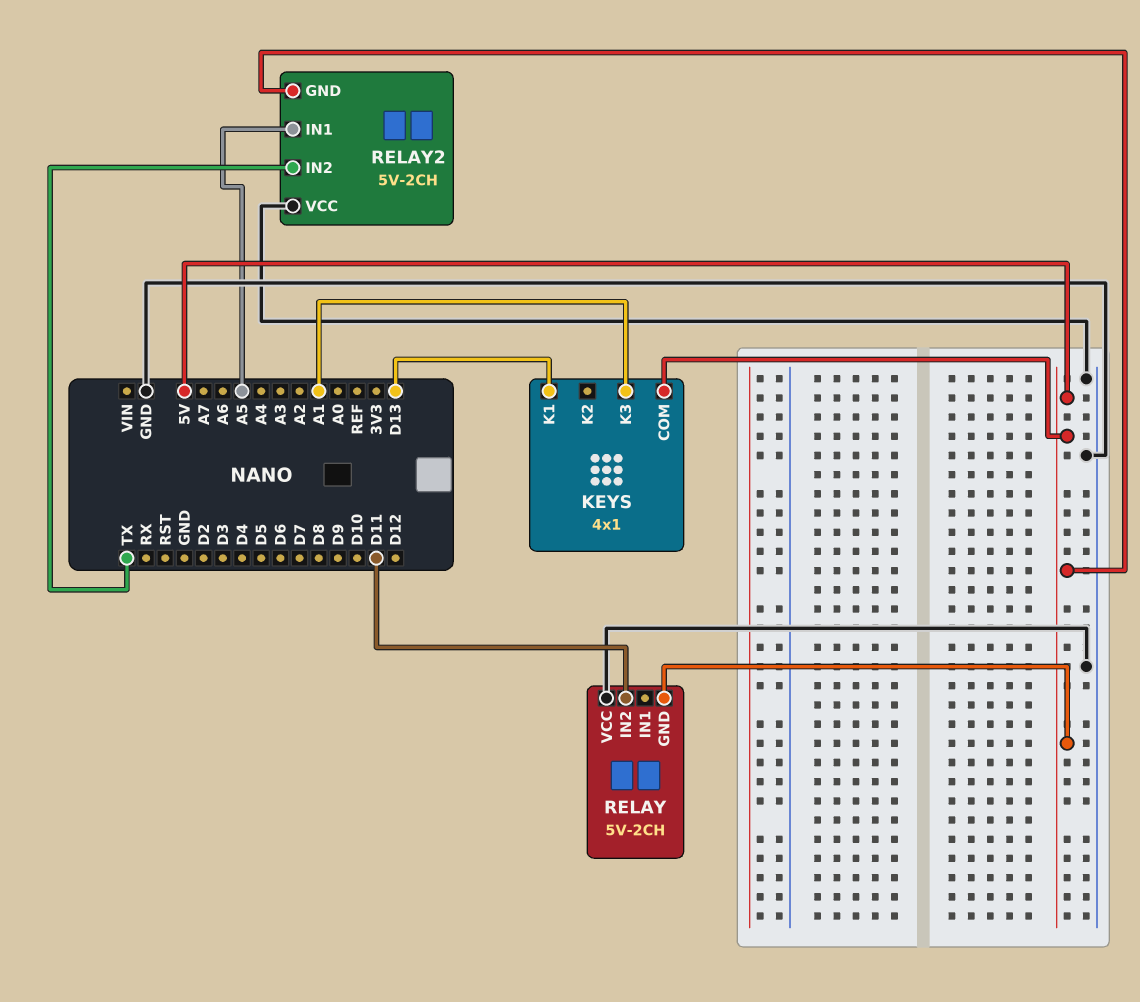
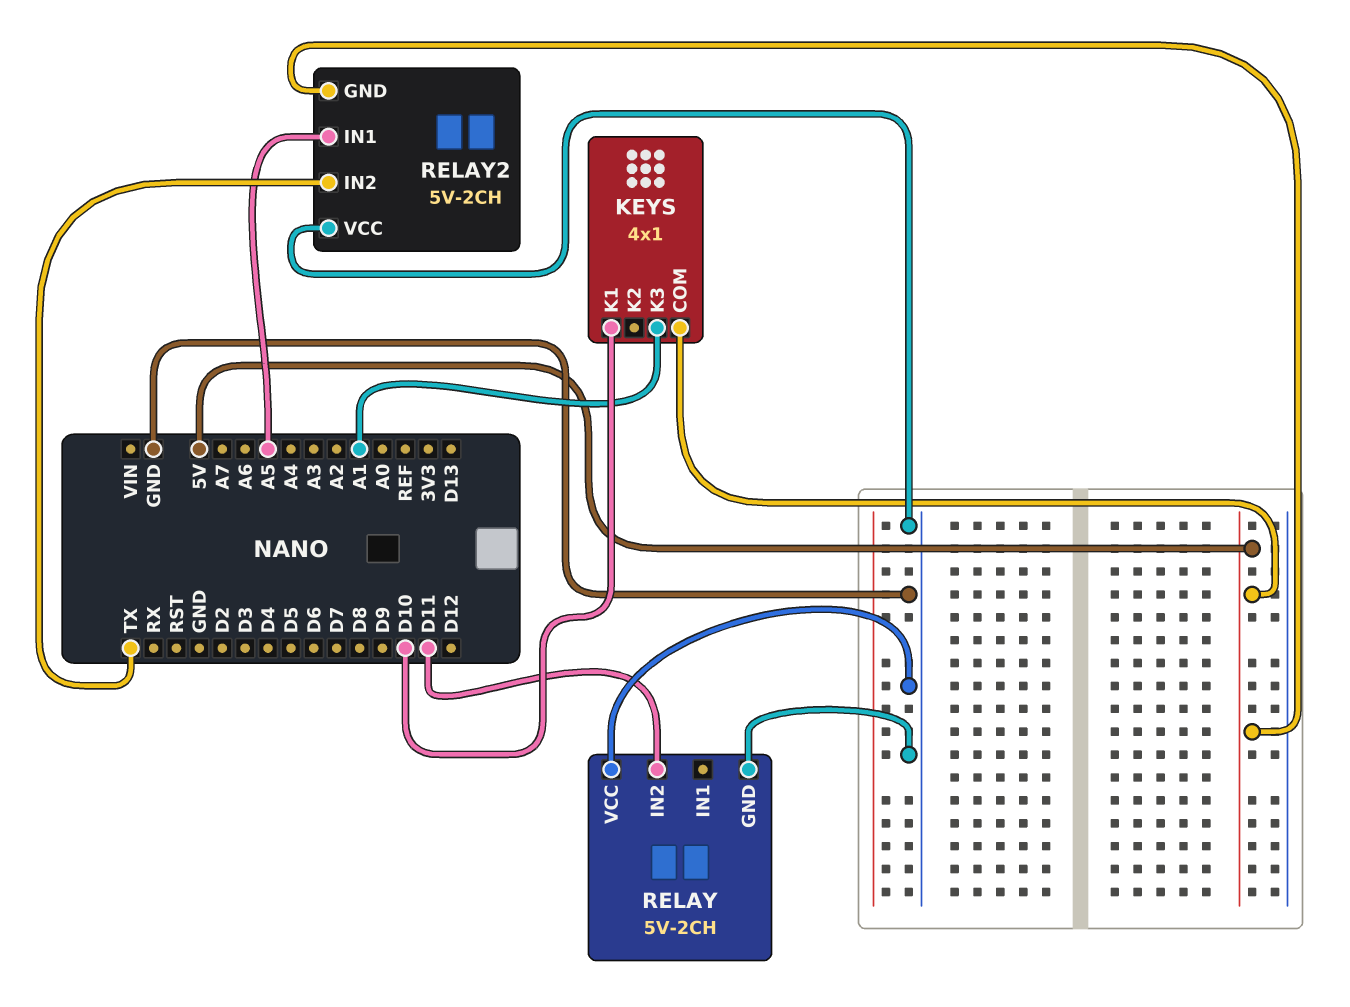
KEYS pin K1: D13 -> D10
RELAY pin GND: 5V -> GND

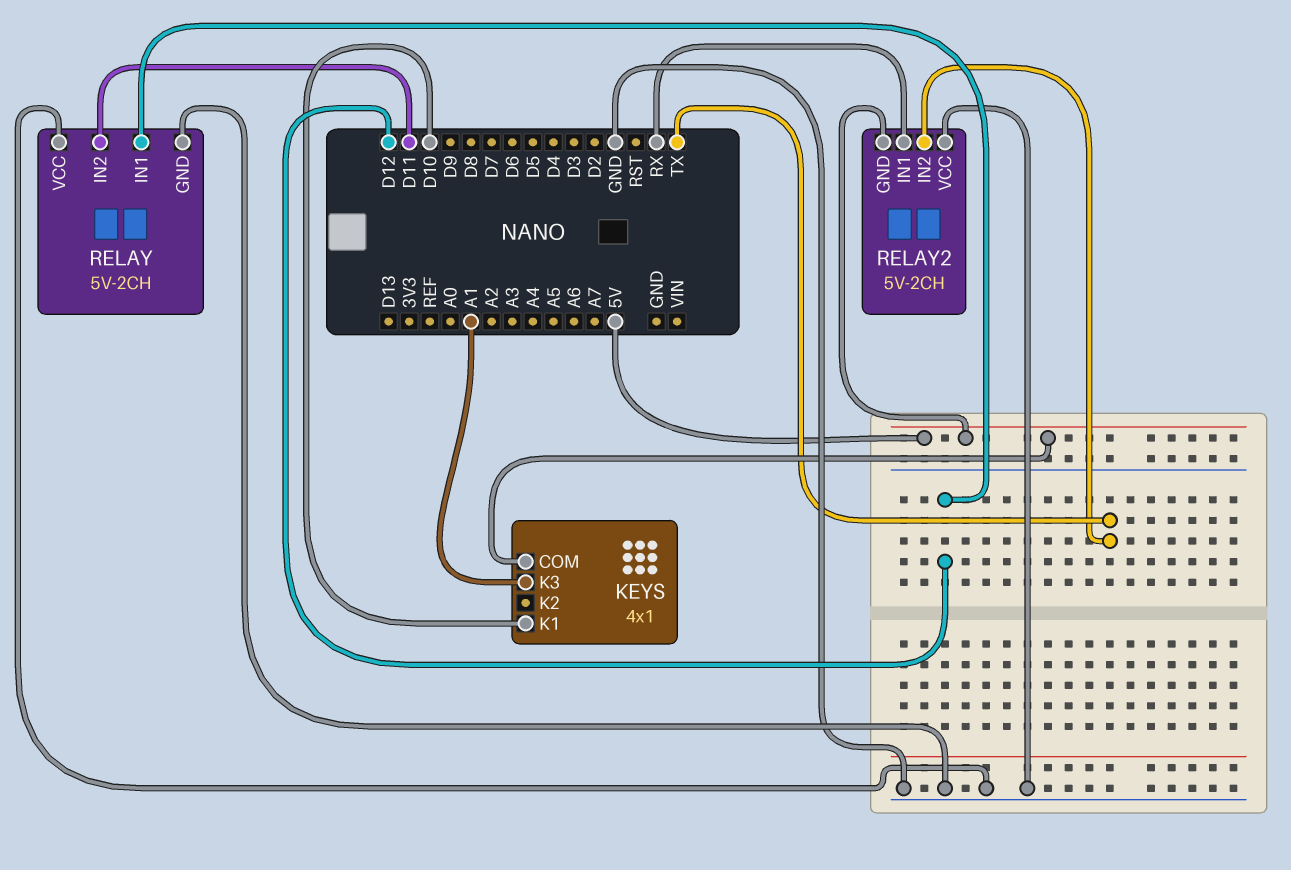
RELAY pin IN1: none -> D12
RELAY2 pin IN1: A5 -> RX

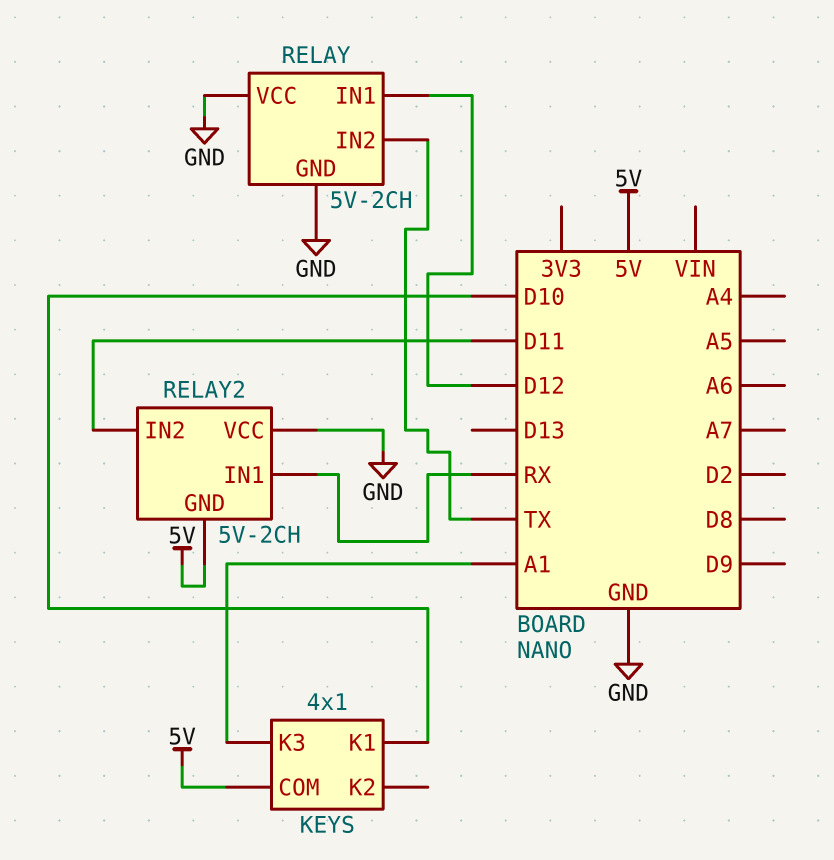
RELAY pin IN2: D11 -> TX
RELAY2 pin IN2: TX -> D11

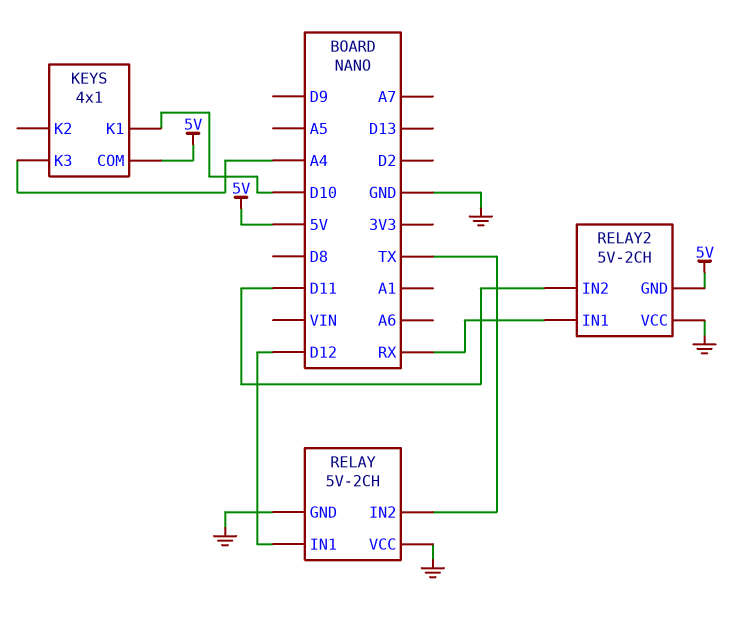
KEYS pin K3: A1 -> A4

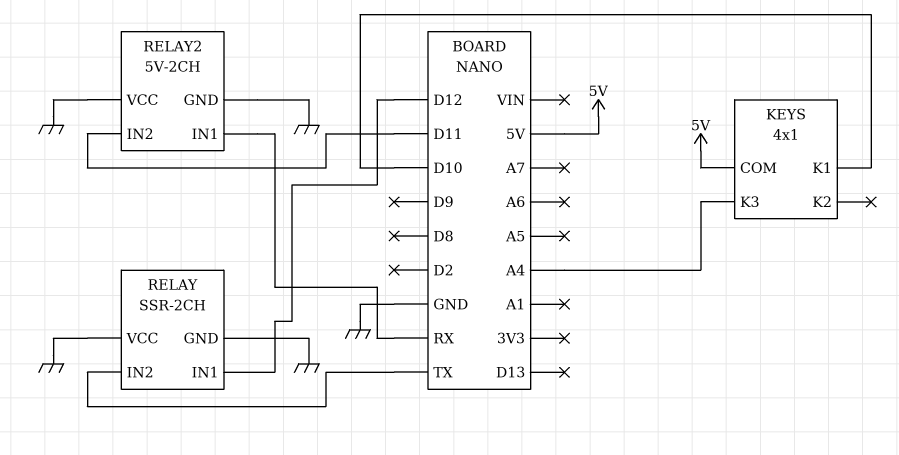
RELAY: 5V-2CH -> SSR-2CH
RELAY2 pin GND: 5V -> GND

